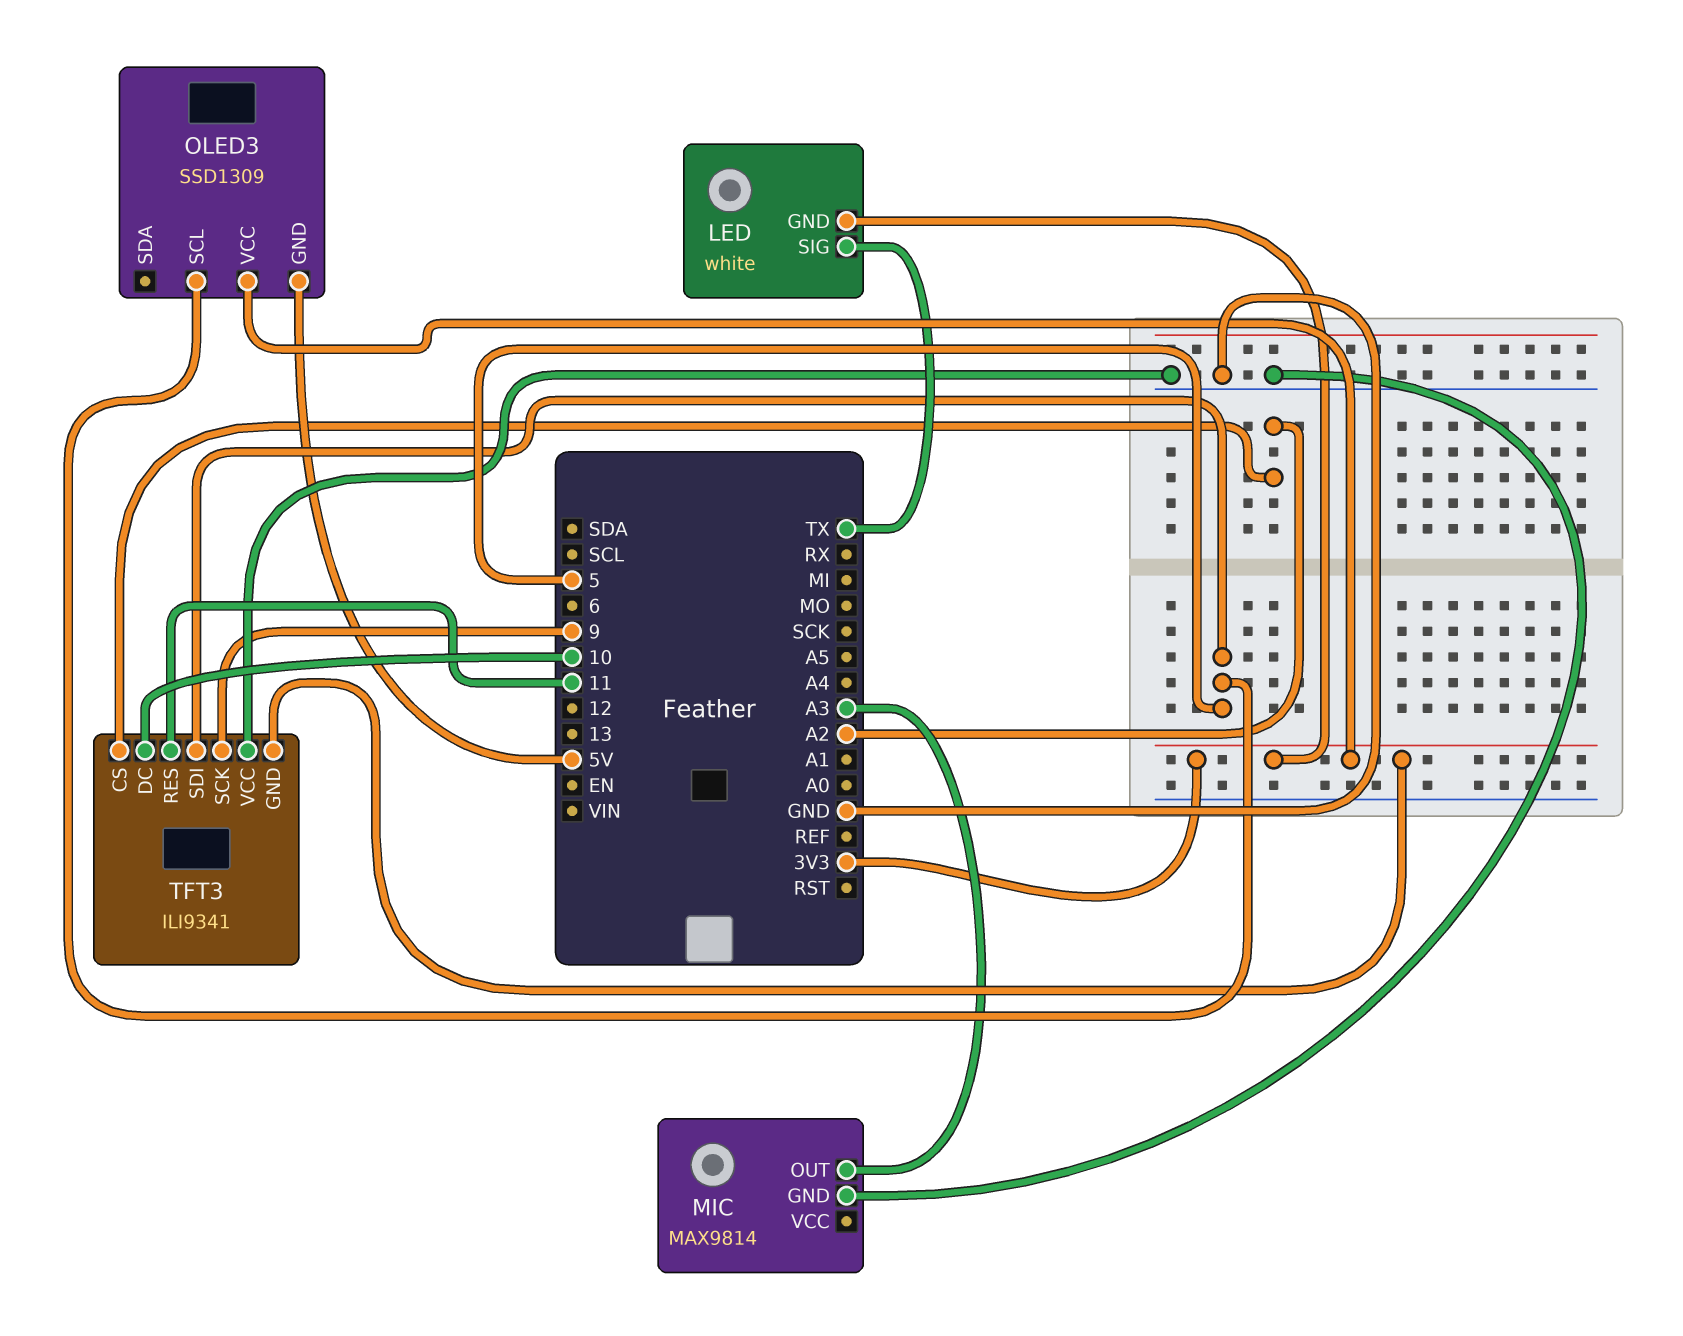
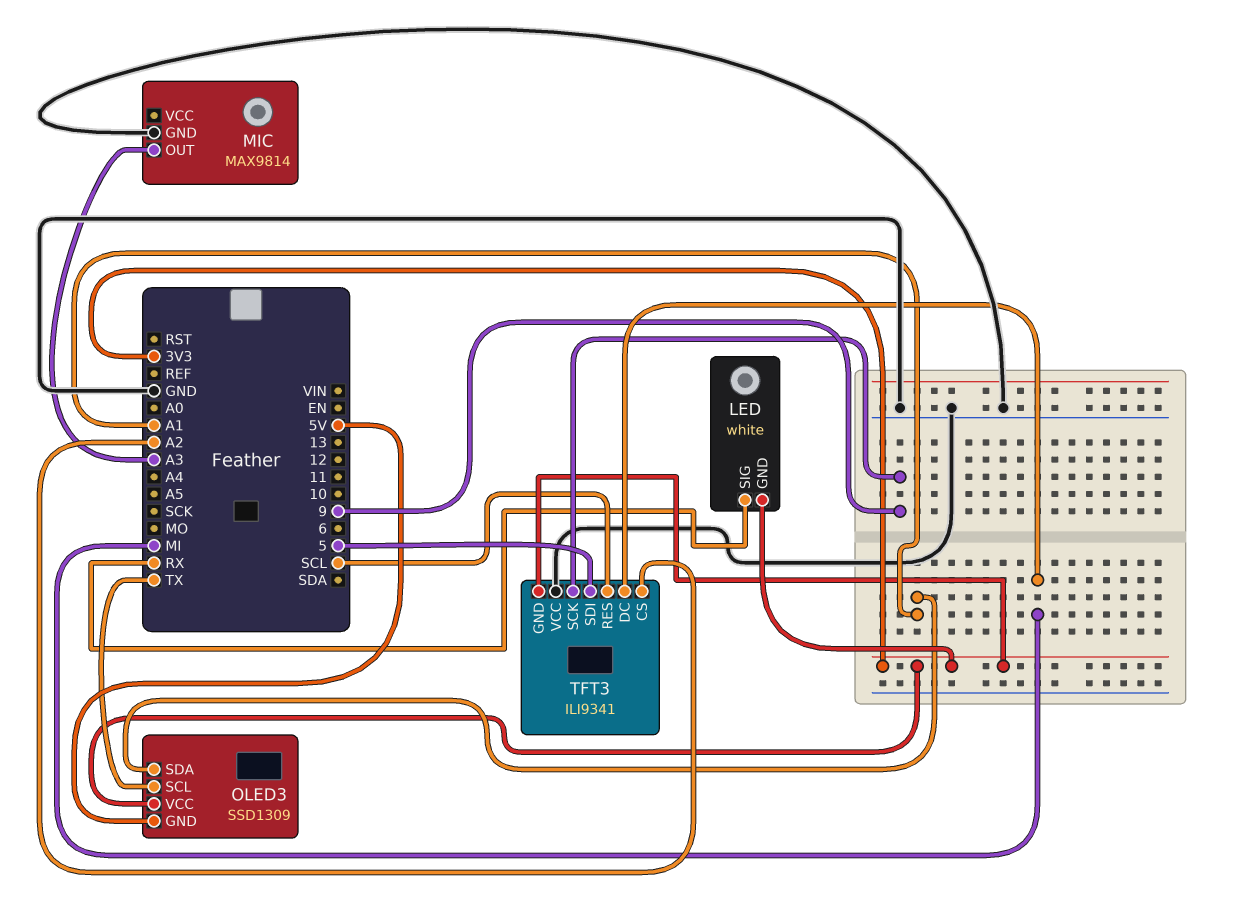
LED pin SIG: TX -> RX
OLED3 pin SCL: 5 -> TX
OLED3 pin SDA: none -> A1
TFT3 pin DC: 10 -> MI
TFT3 pin RES: 11 -> SCL

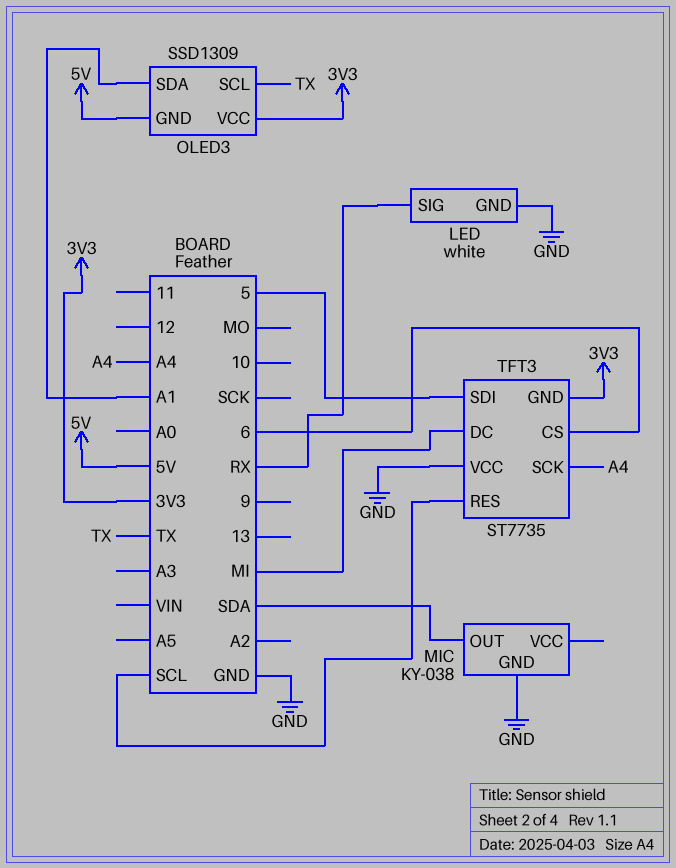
LED pin GND: 3V3 -> GND
MIC: MAX9814 -> KY-038
MIC pin OUT: A3 -> SDA
TFT3: ILI9341 -> ST7735
TFT3 pin CS: A2 -> 6
TFT3 pin SCK: 9 -> A4

